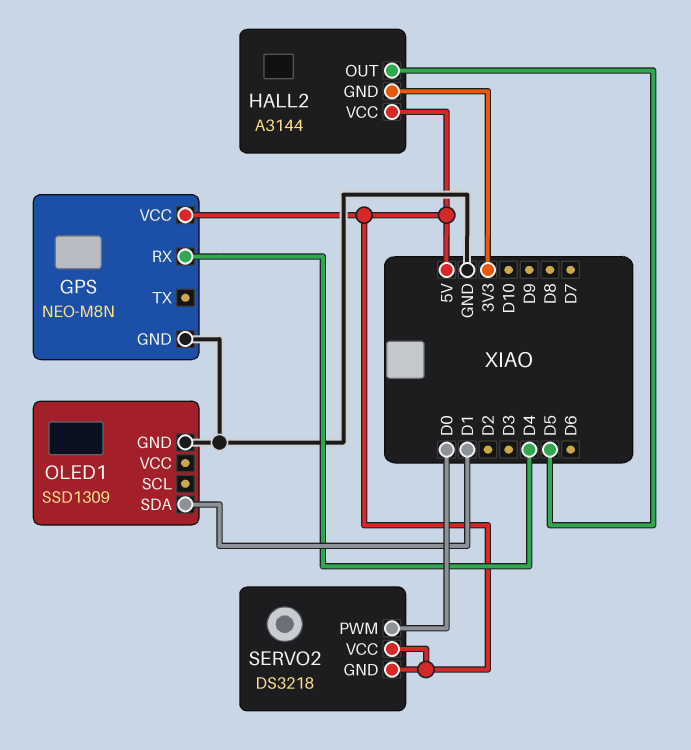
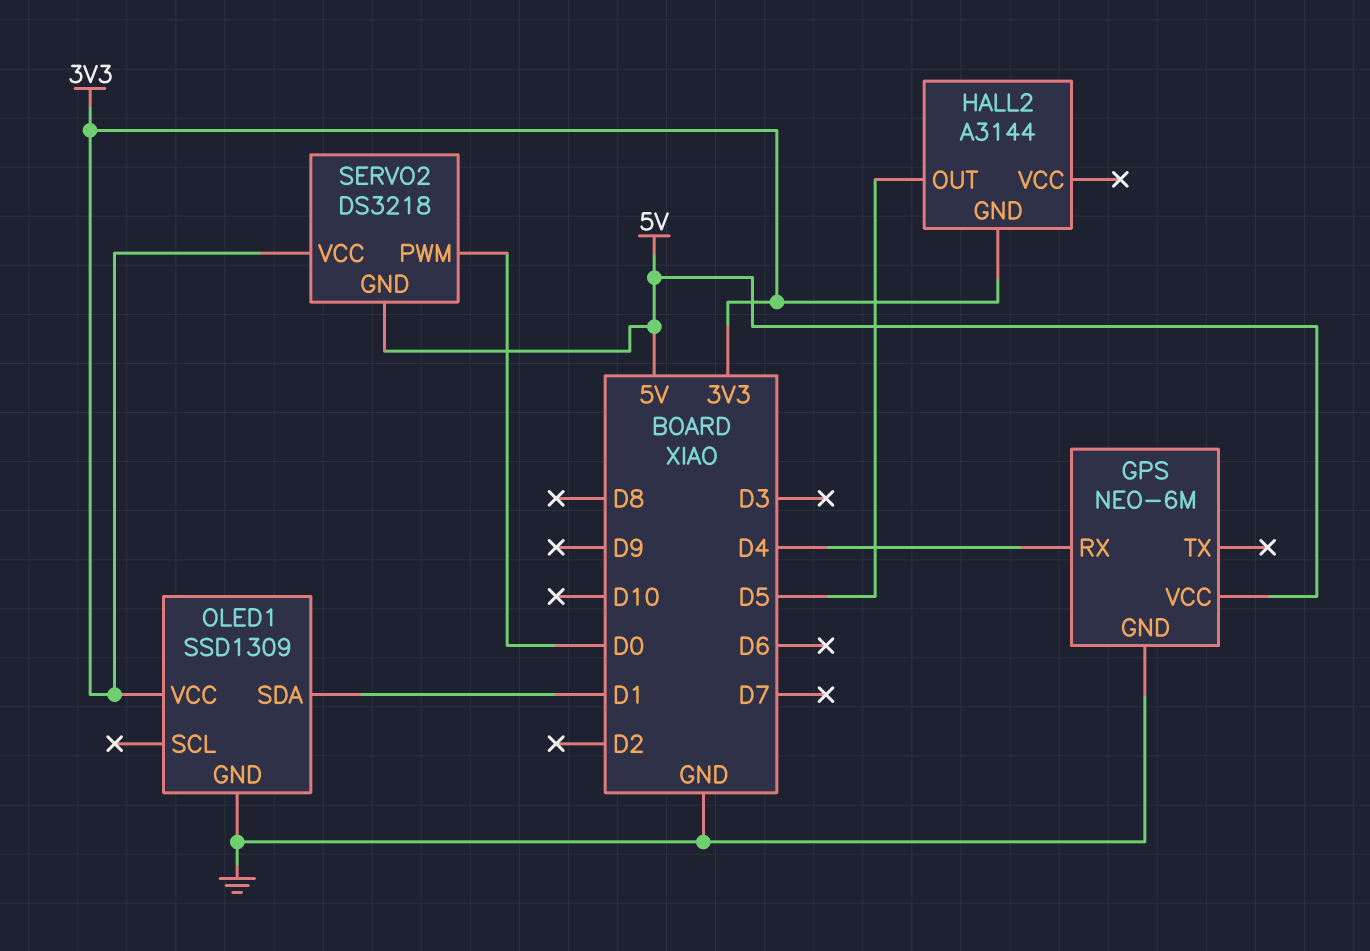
GPS: NEO-M8N -> NEO-6M
HALL2 pin VCC: 5V -> none
OLED1 pin VCC: none -> 3V3
SERVO2 pin VCC: 5V -> 3V3

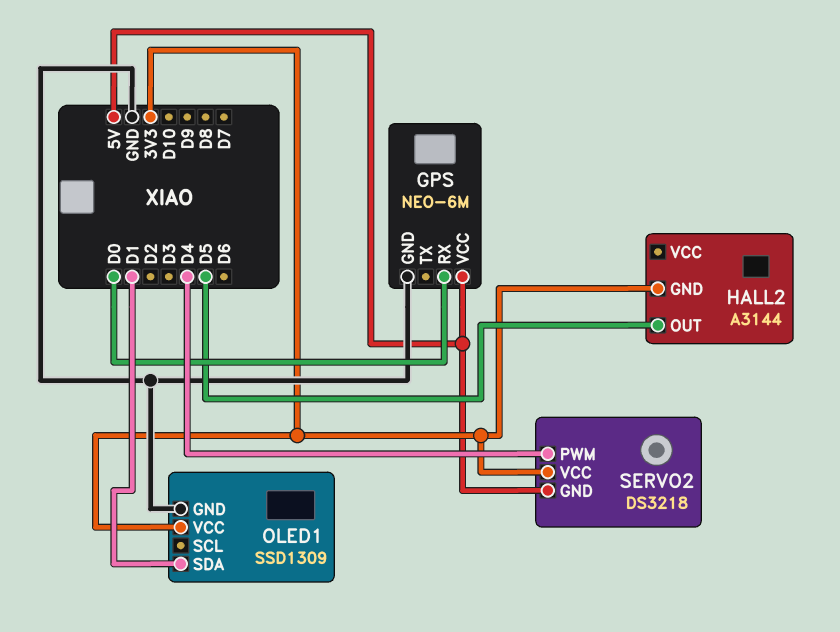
GPS pin RX: D4 -> D0
SERVO2 pin PWM: D0 -> D4

